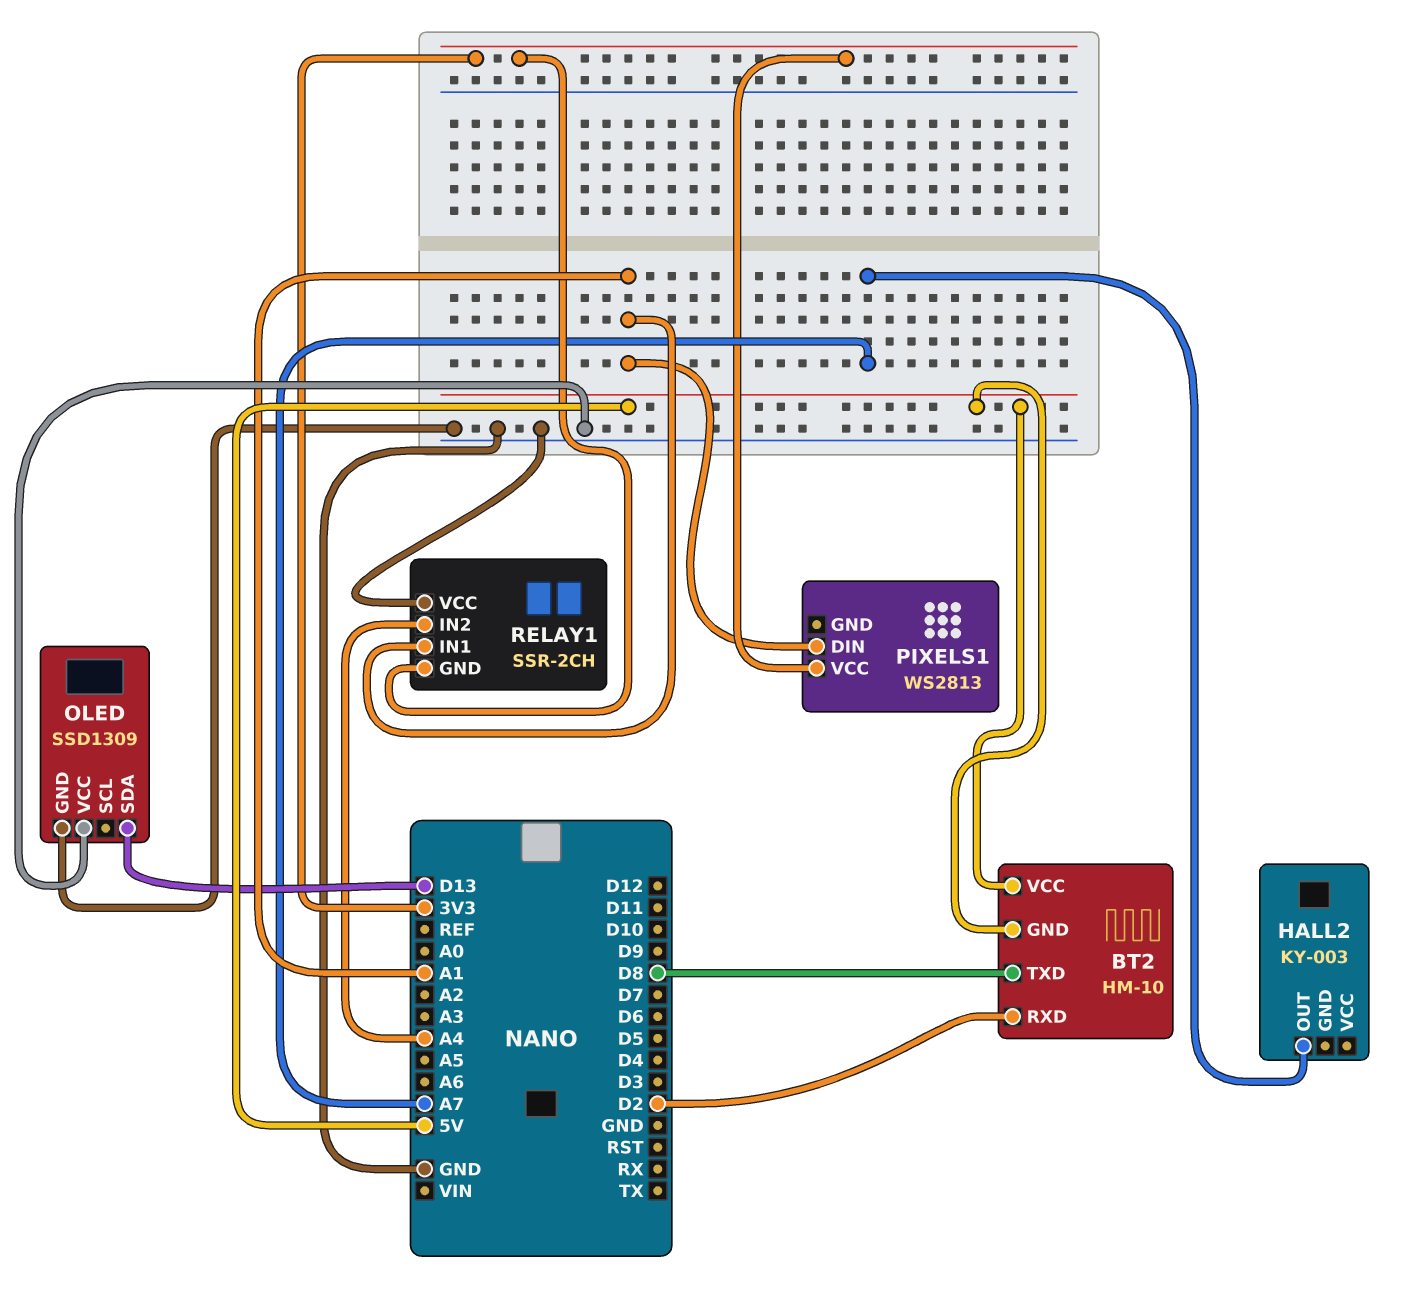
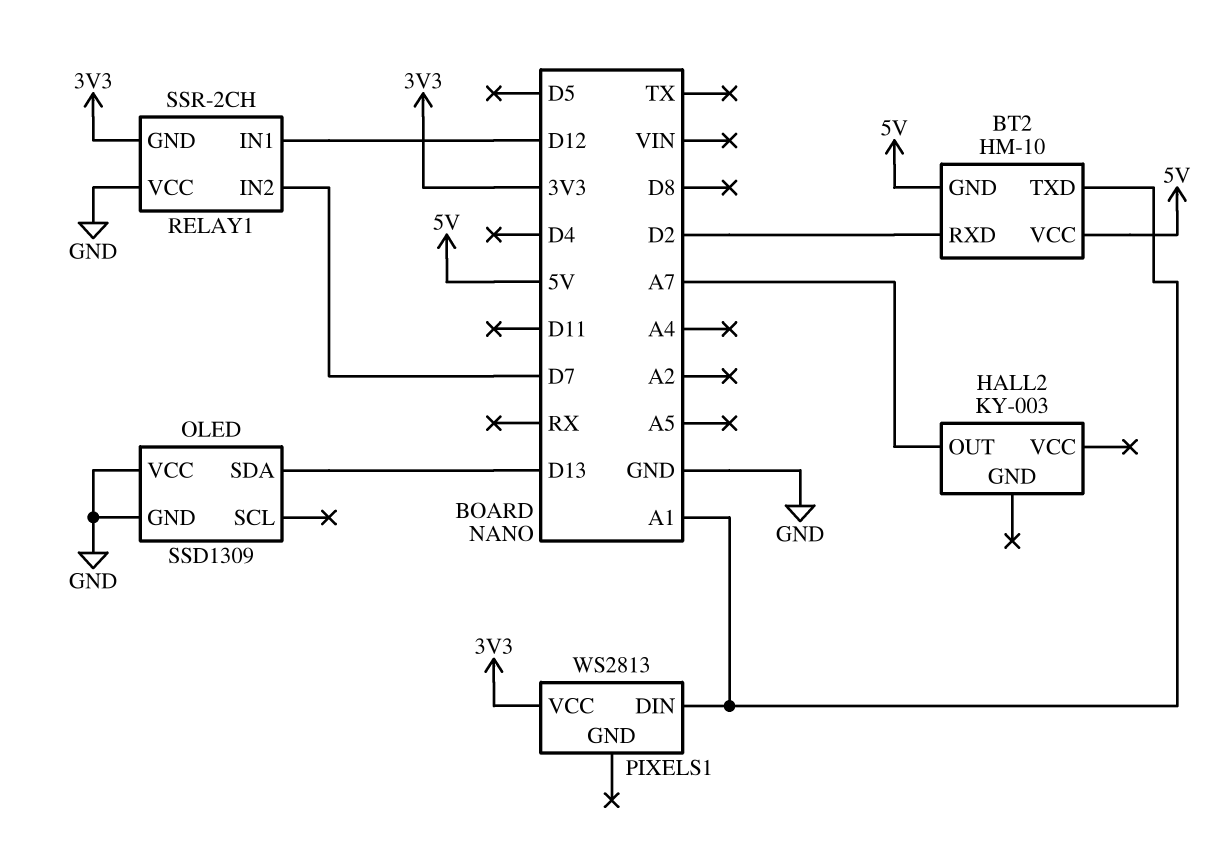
BT2 pin TXD: D8 -> A1
RELAY1 pin IN1: A1 -> D12
RELAY1 pin IN2: A4 -> D7

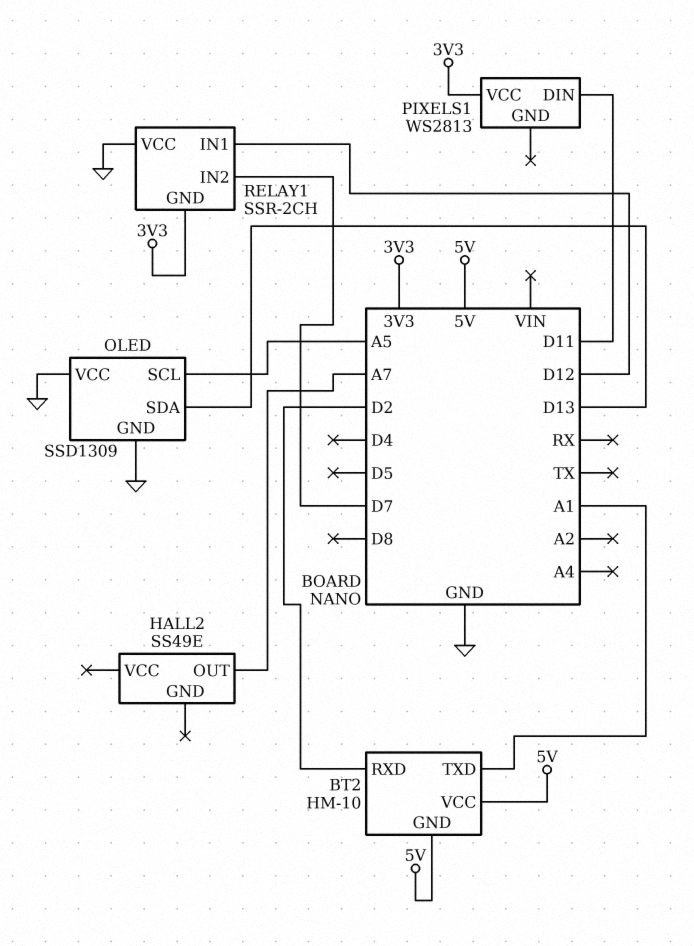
HALL2: KY-003 -> SS49E
OLED pin SCL: none -> A5
PIXELS1 pin DIN: A1 -> D11

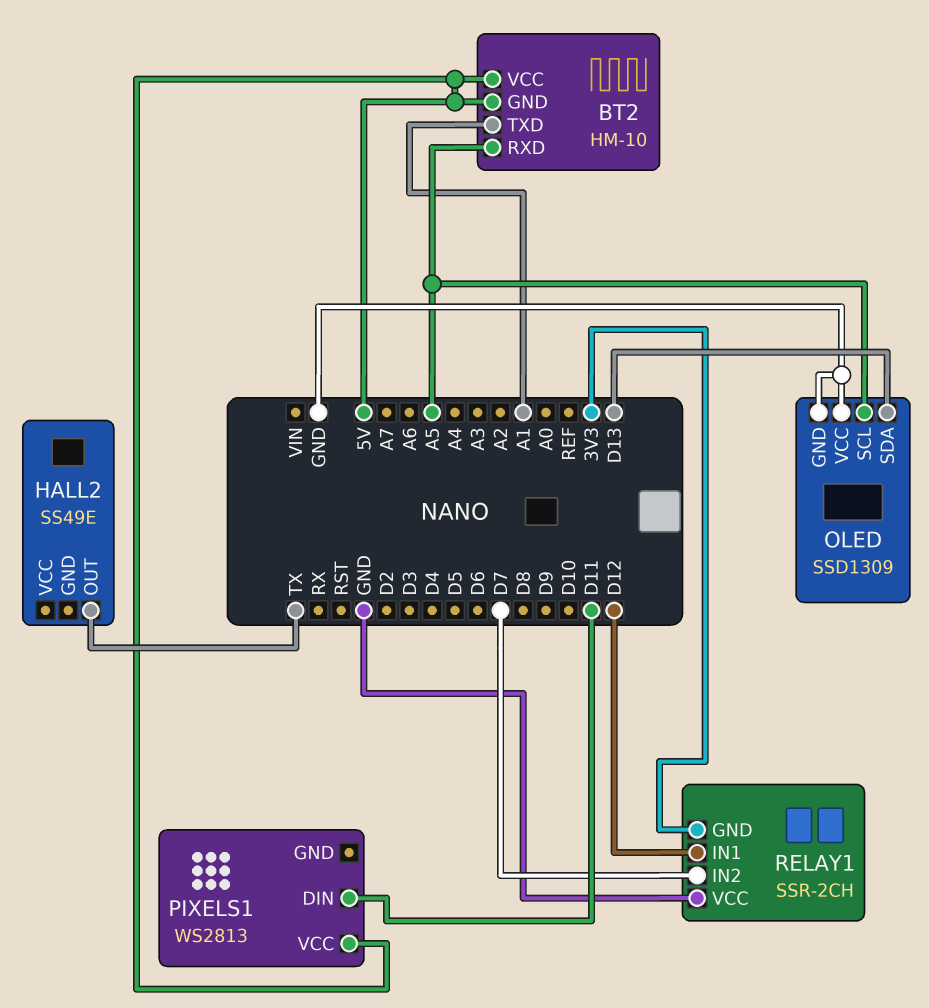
BT2 pin RXD: D2 -> A5
HALL2 pin OUT: A7 -> TX
PIXELS1 pin VCC: 3V3 -> 5V

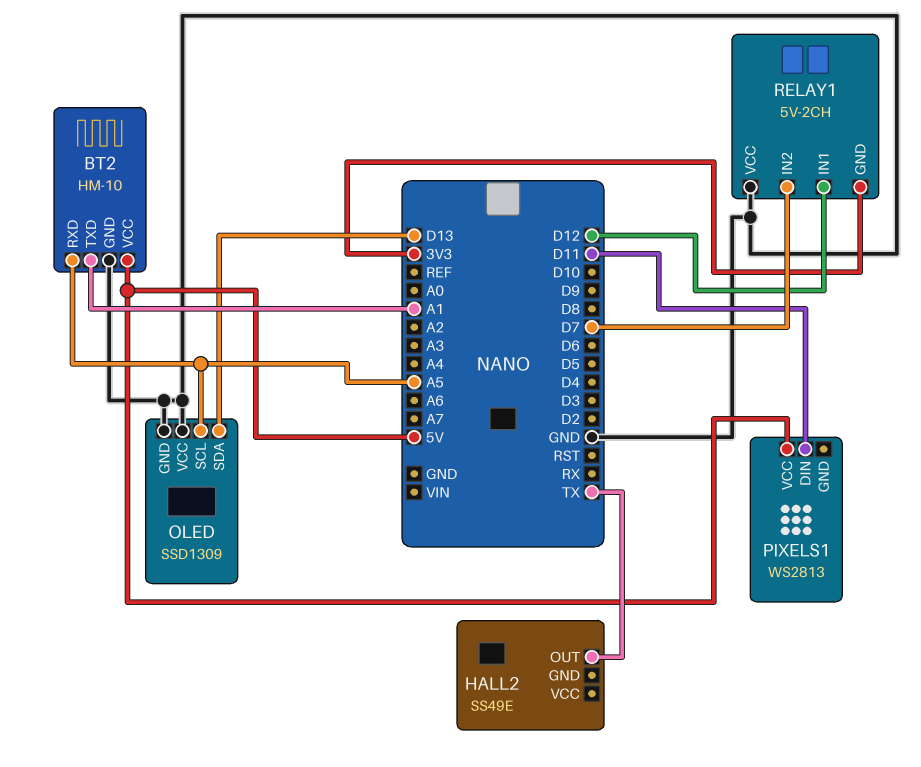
BT2 pin GND: 5V -> GND
RELAY1: SSR-2CH -> 5V-2CH

